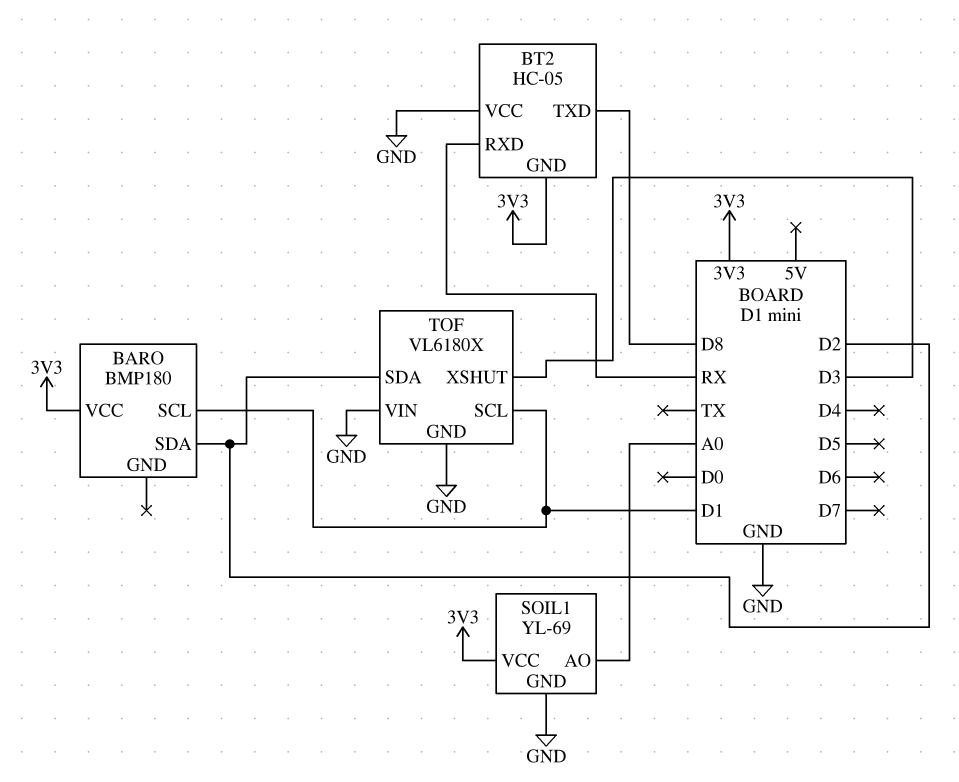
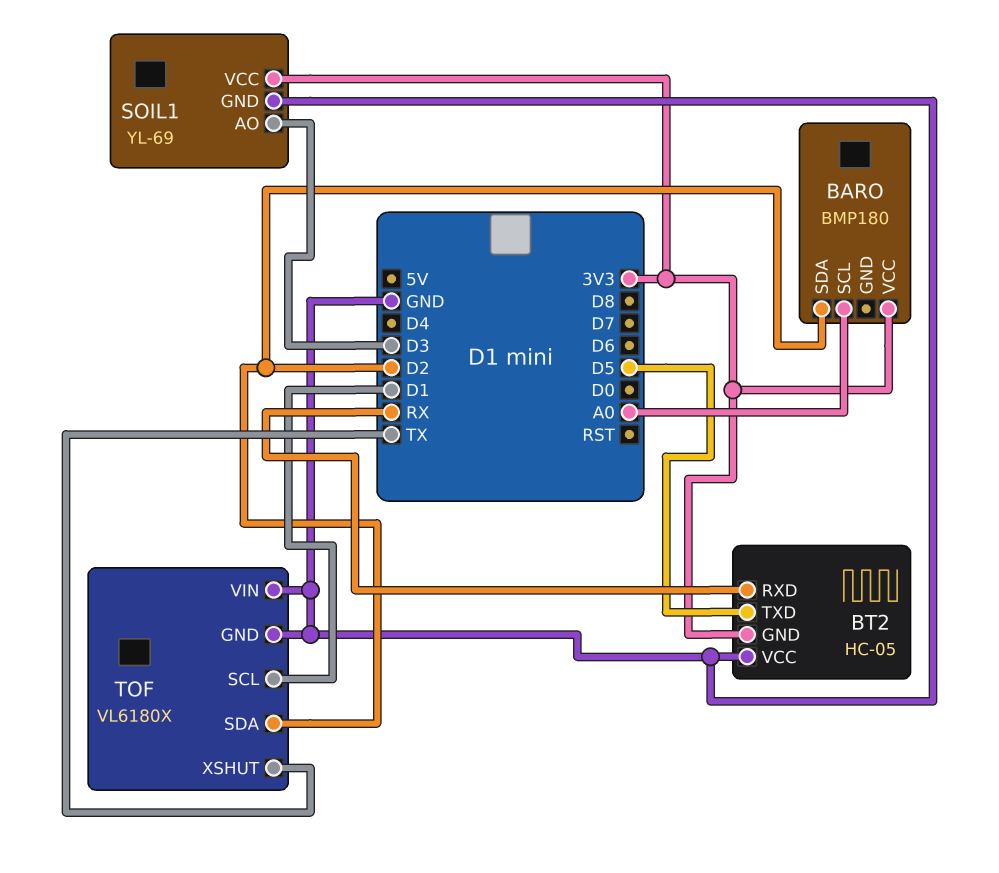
BARO pin SCL: D1 -> A0
BT2 pin TXD: D8 -> D5
SOIL1 pin AO: A0 -> D3
TOF pin XSHUT: D3 -> TX

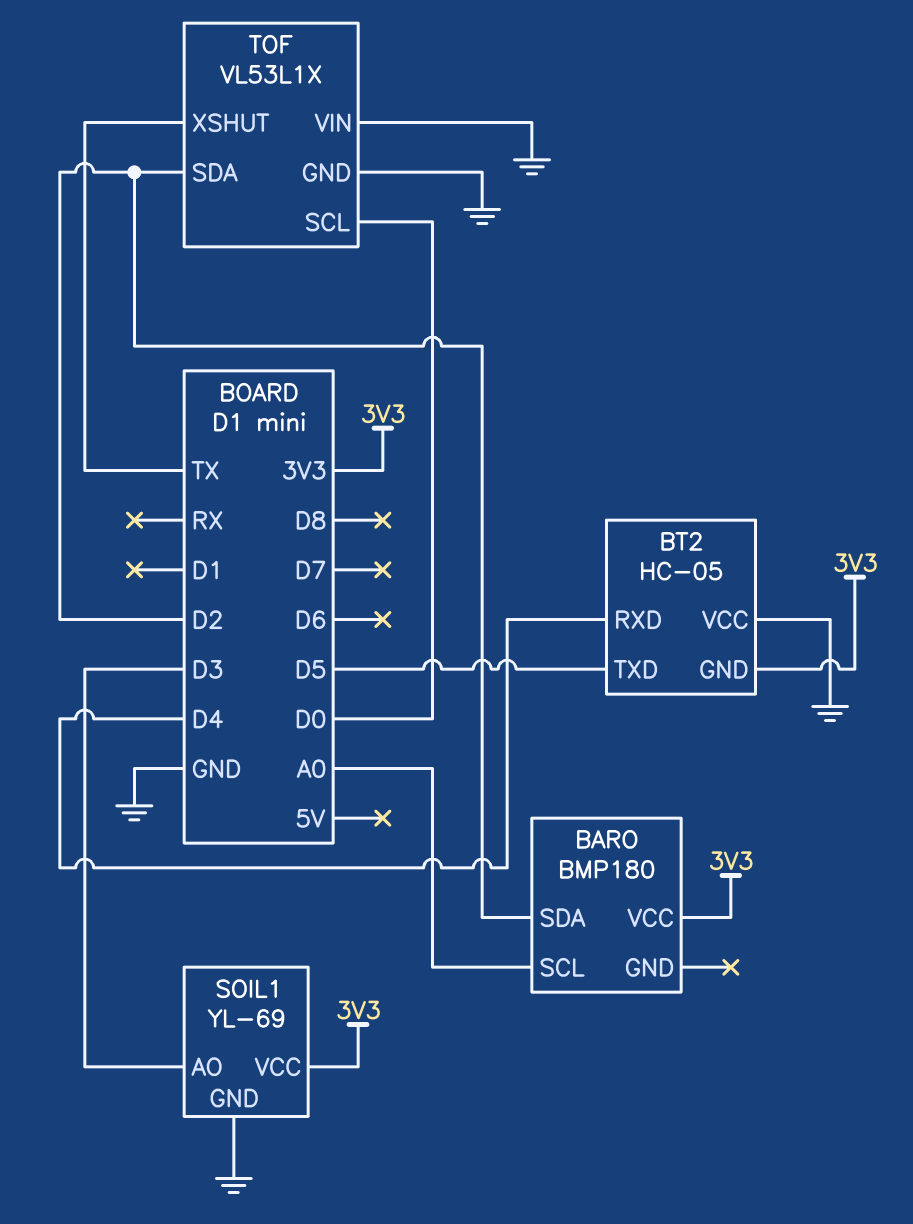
BT2 pin RXD: RX -> D4
TOF: VL6180X -> VL53L1X
TOF pin SCL: D1 -> D0

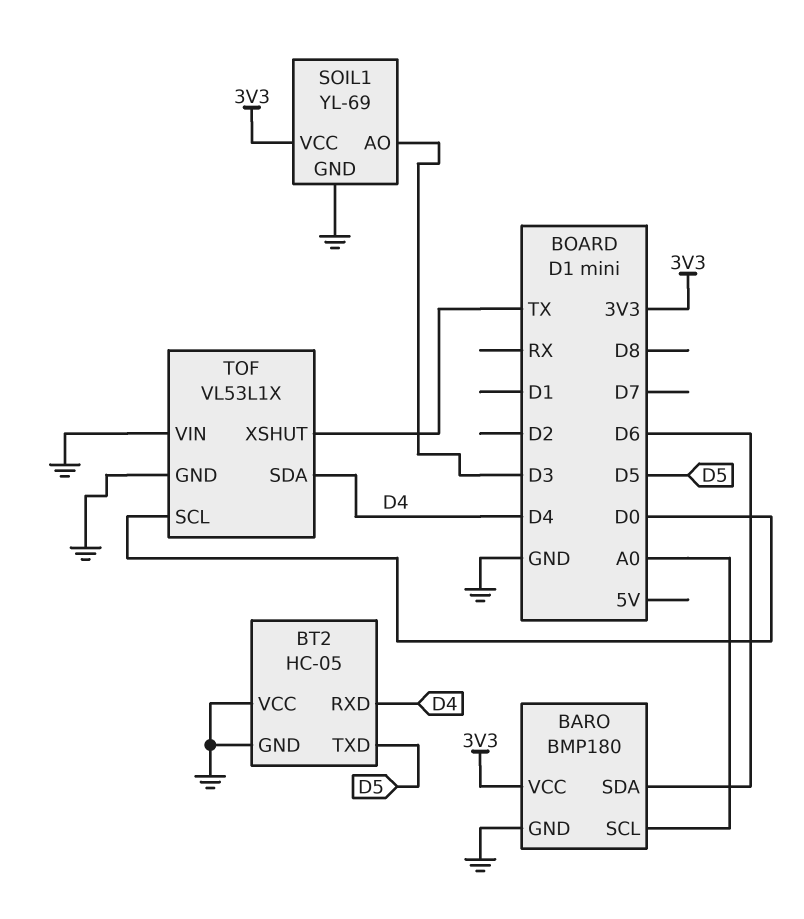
BARO pin GND: none -> GND
BARO pin SDA: D2 -> D6
BT2 pin GND: 3V3 -> GND
TOF pin SDA: D2 -> D4

